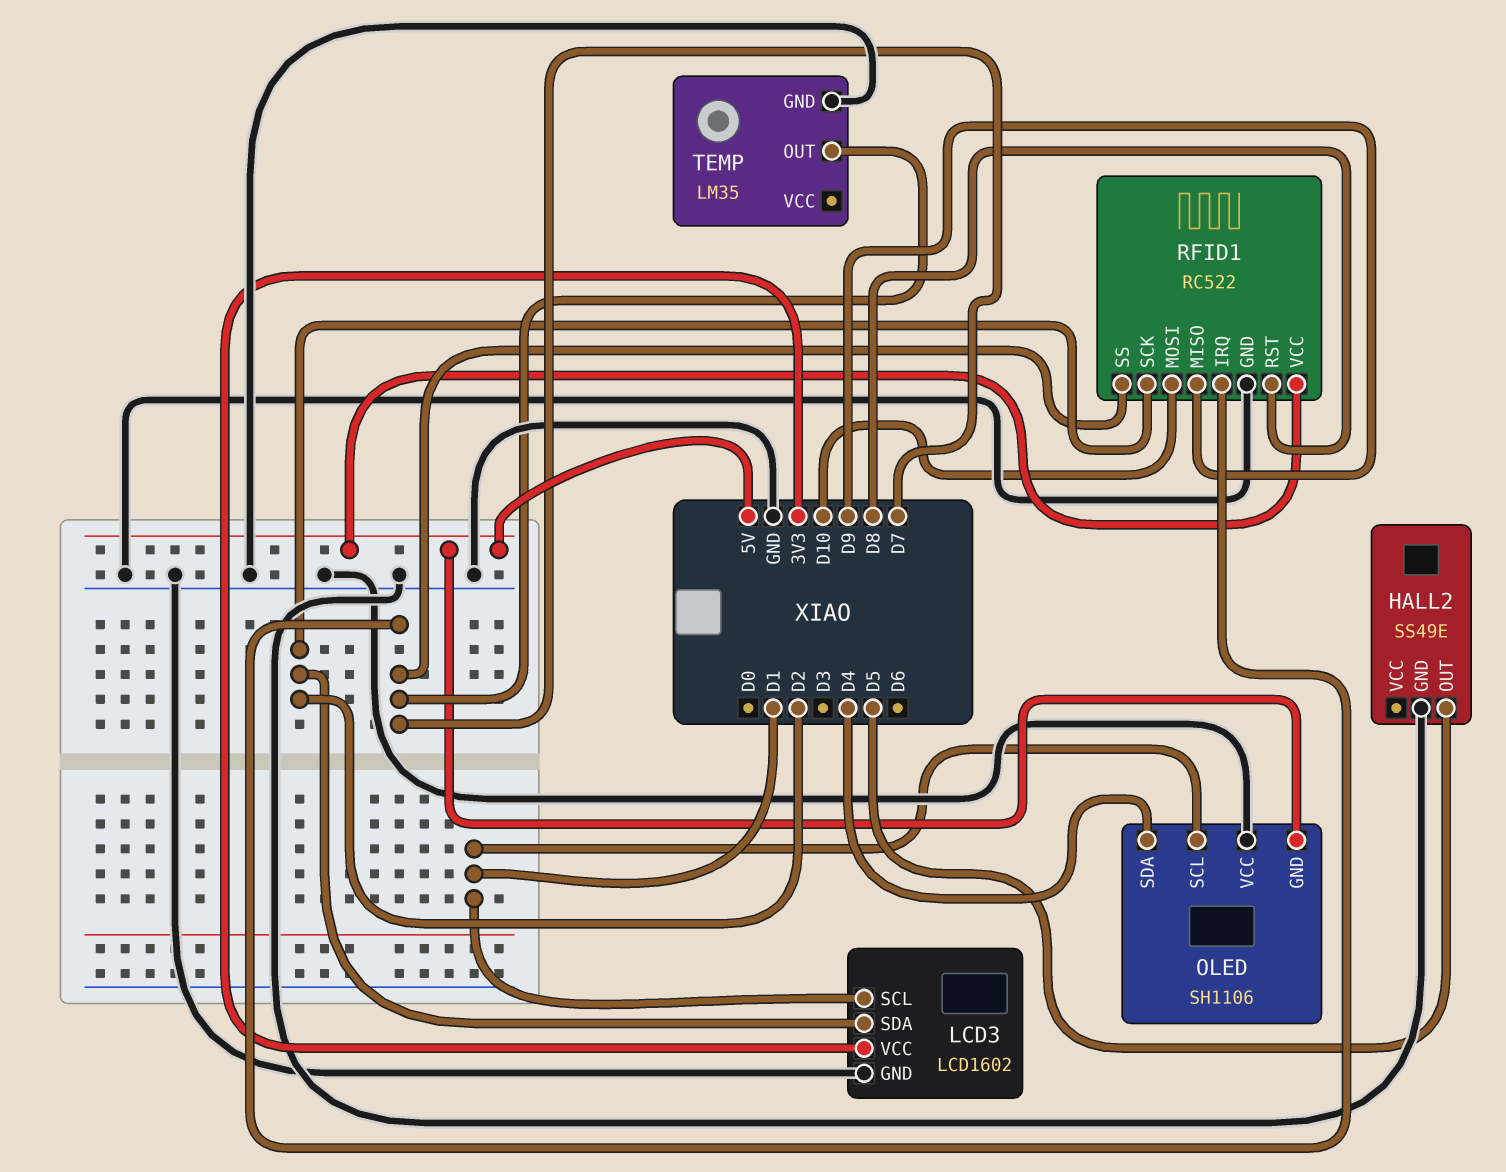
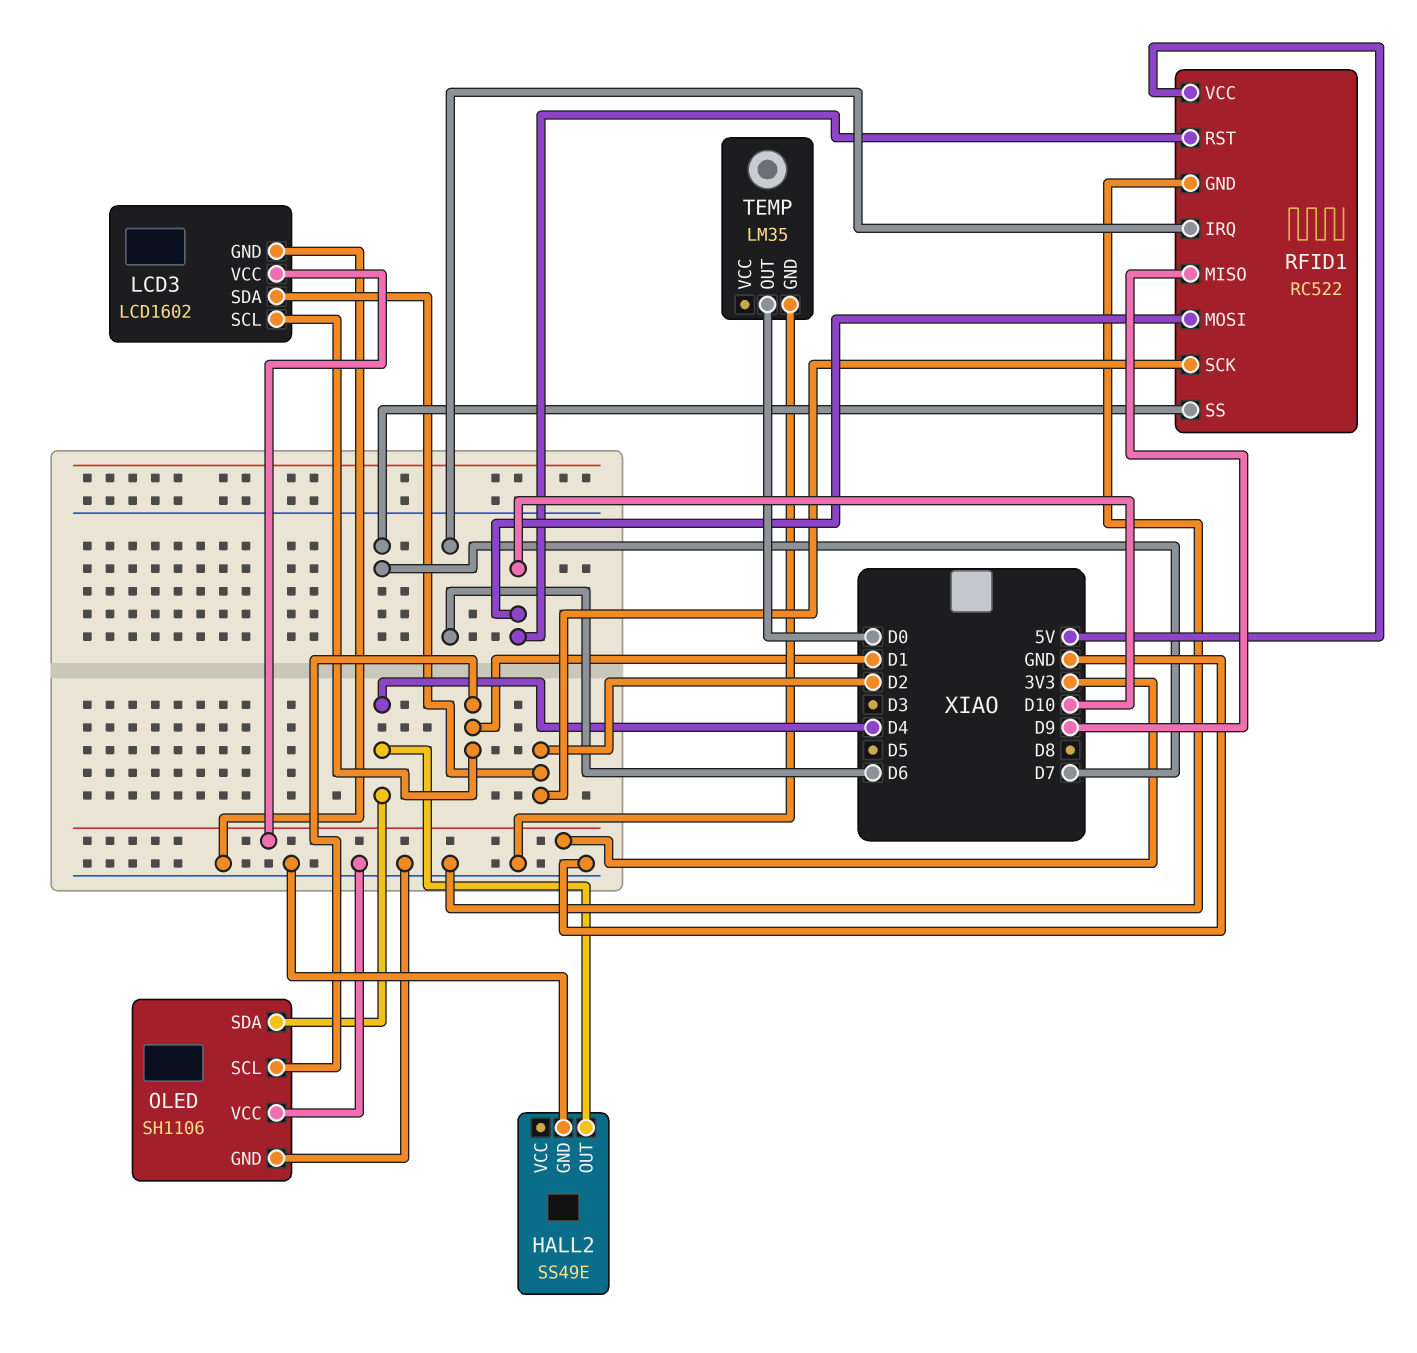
HALL2 pin OUT: D5 -> D4
OLED pin GND: 5V -> GND
RFID1 pin IRQ: D7 -> D6
RFID1 pin RST: D8 -> D10
TEMP pin OUT: D7 -> D0

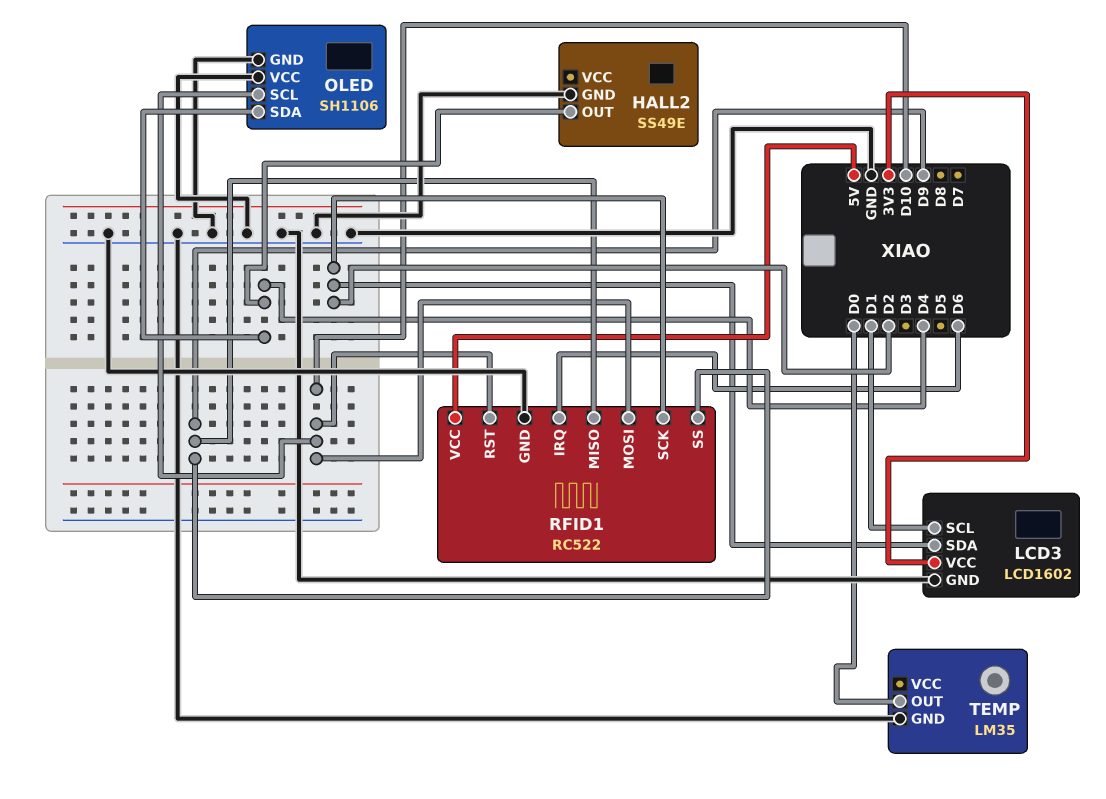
OLED pin SCL: D1 -> D10
RFID1 pin SS: D7 -> D9

